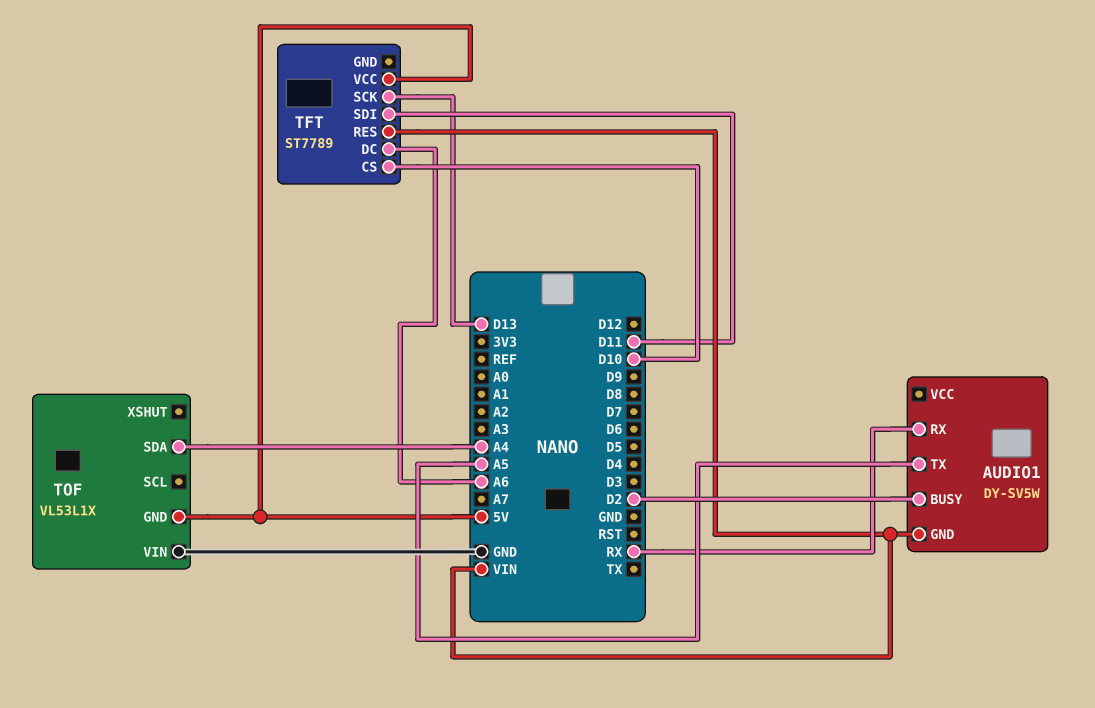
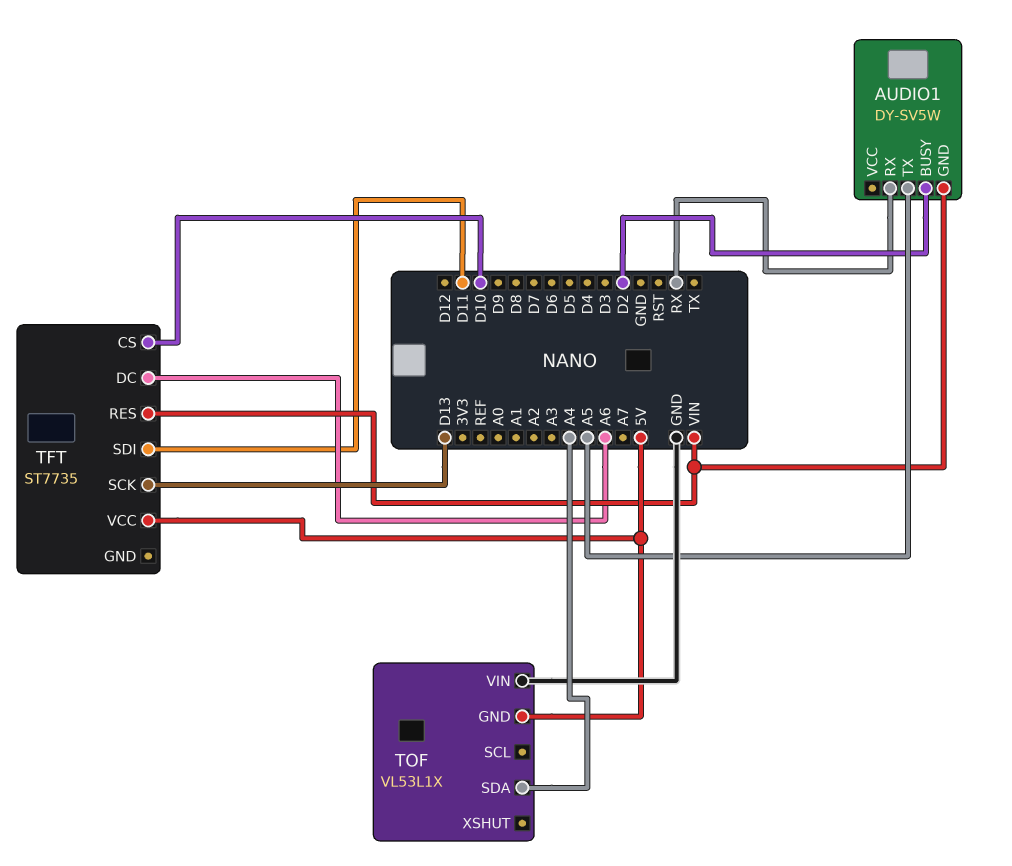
TFT: ST7789 -> ST7735

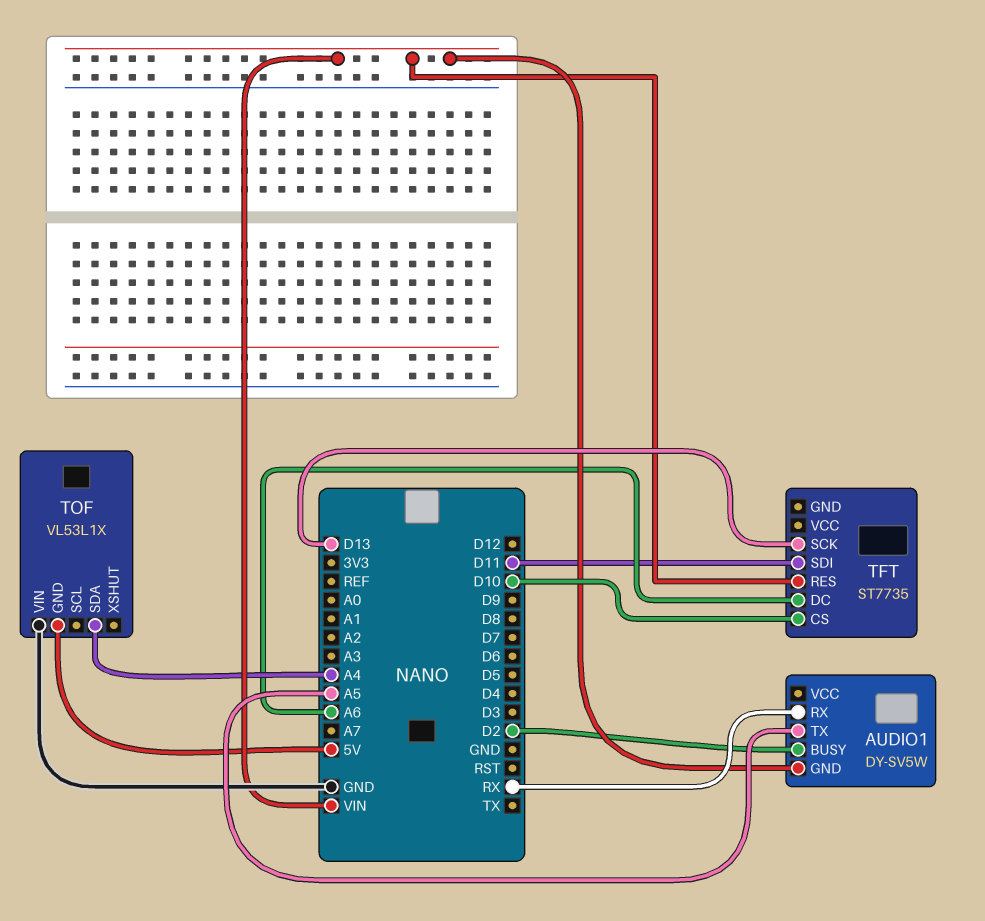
TFT pin VCC: 5V -> none

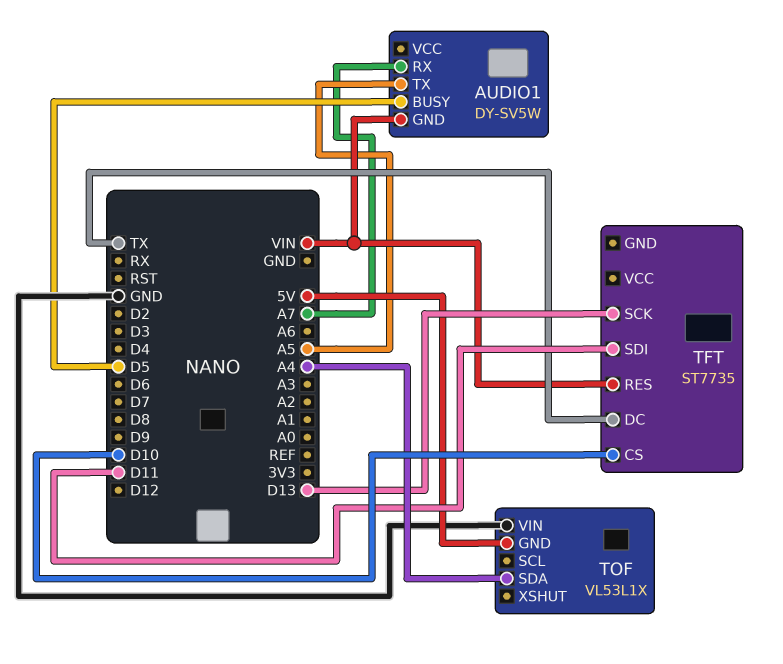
AUDIO1 pin BUSY: D2 -> D5
AUDIO1 pin RX: RX -> A7
TFT pin DC: A6 -> TX

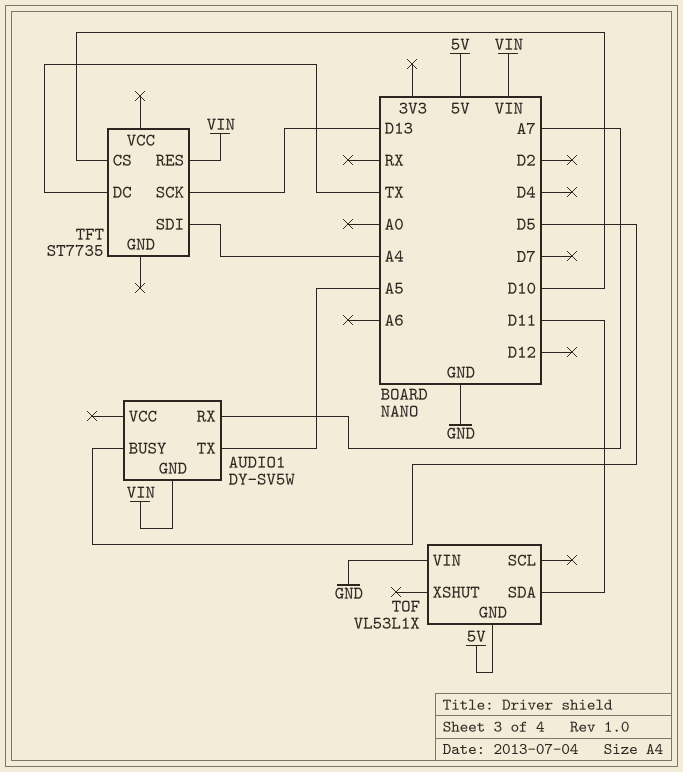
TFT pin SDI: D11 -> A4
TOF pin SDA: A4 -> D11

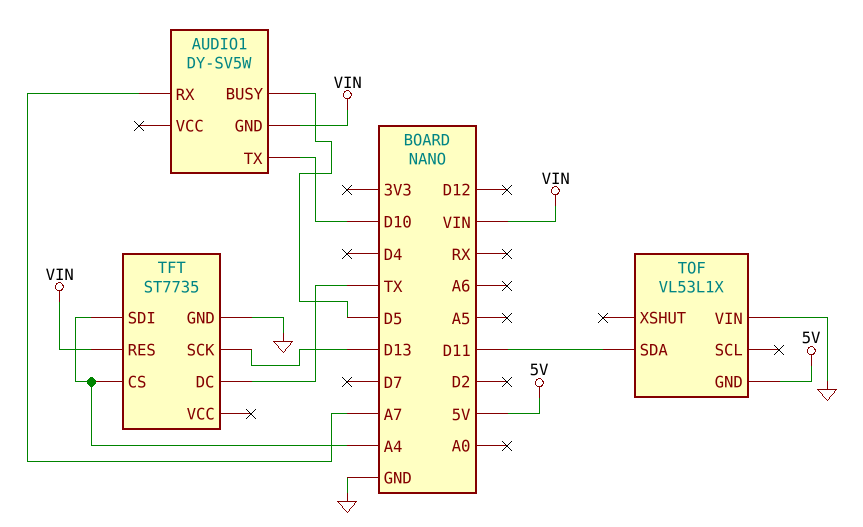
AUDIO1 pin TX: A5 -> D10
TFT pin CS: D10 -> A4
TFT pin GND: none -> GND

